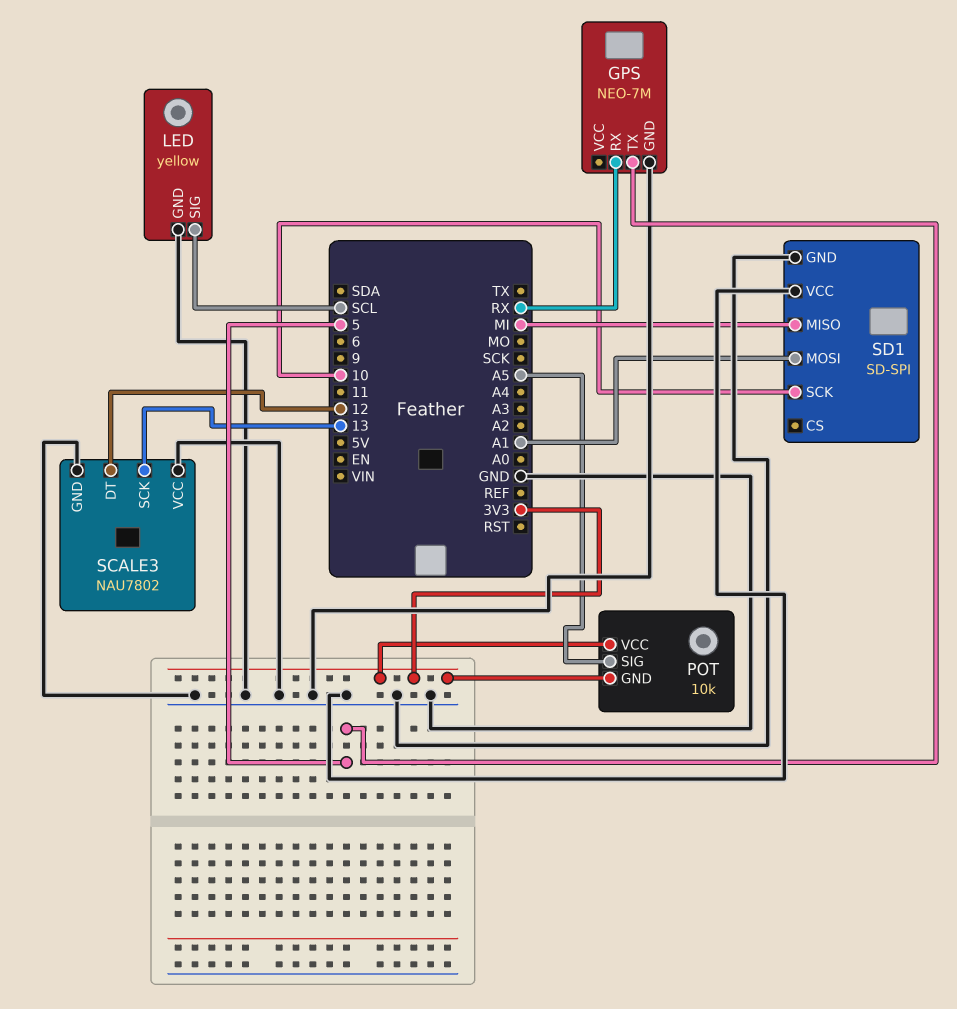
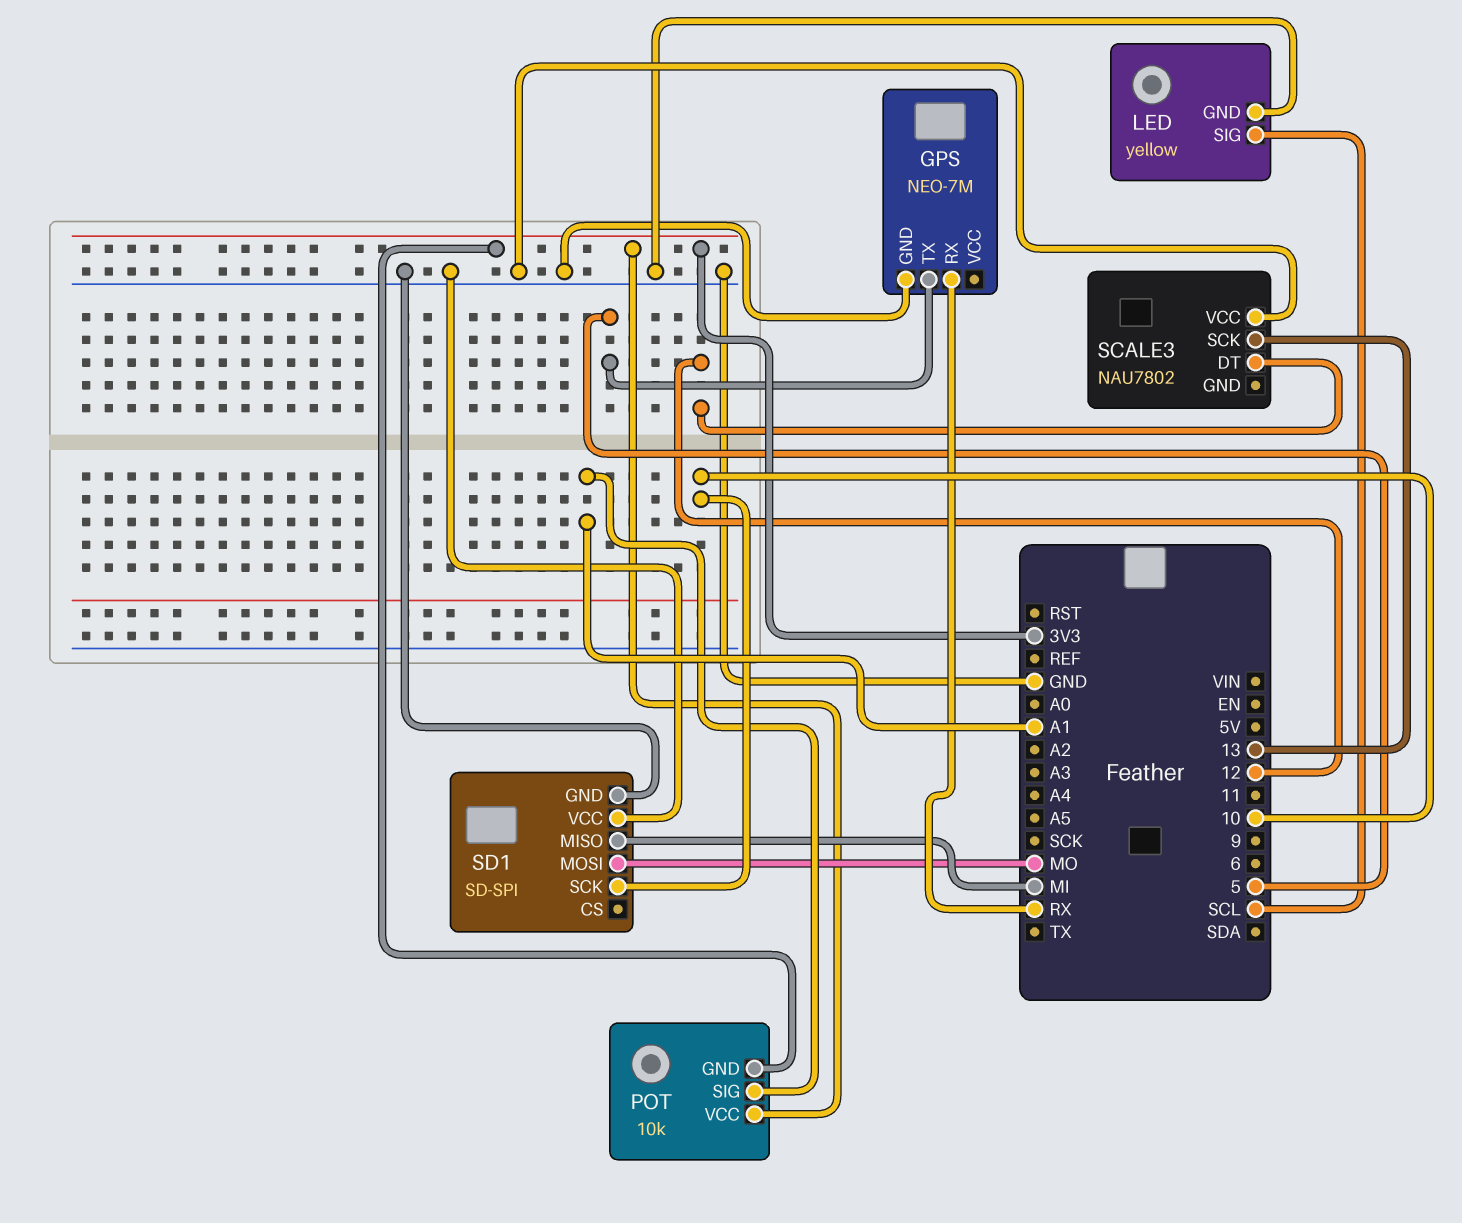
POT pin SIG: A5 -> A1
SCALE3 pin GND: GND -> none
SD1 pin MOSI: A1 -> MO

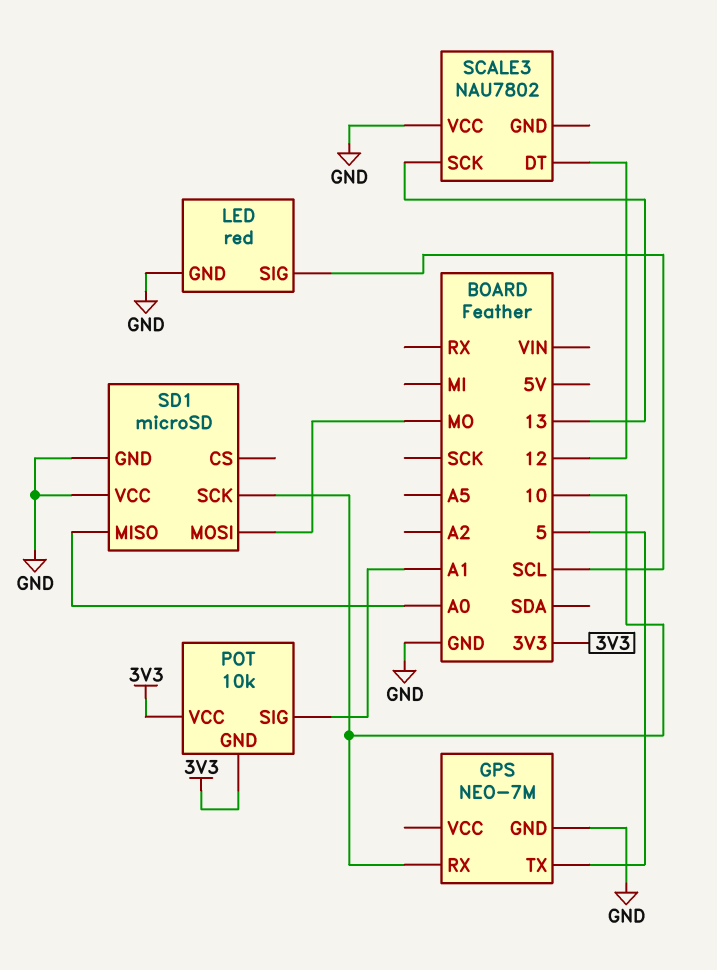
GPS pin RX: RX -> 10
LED: yellow -> red
SD1: SD-SPI -> microSD
SD1 pin MISO: MI -> A0

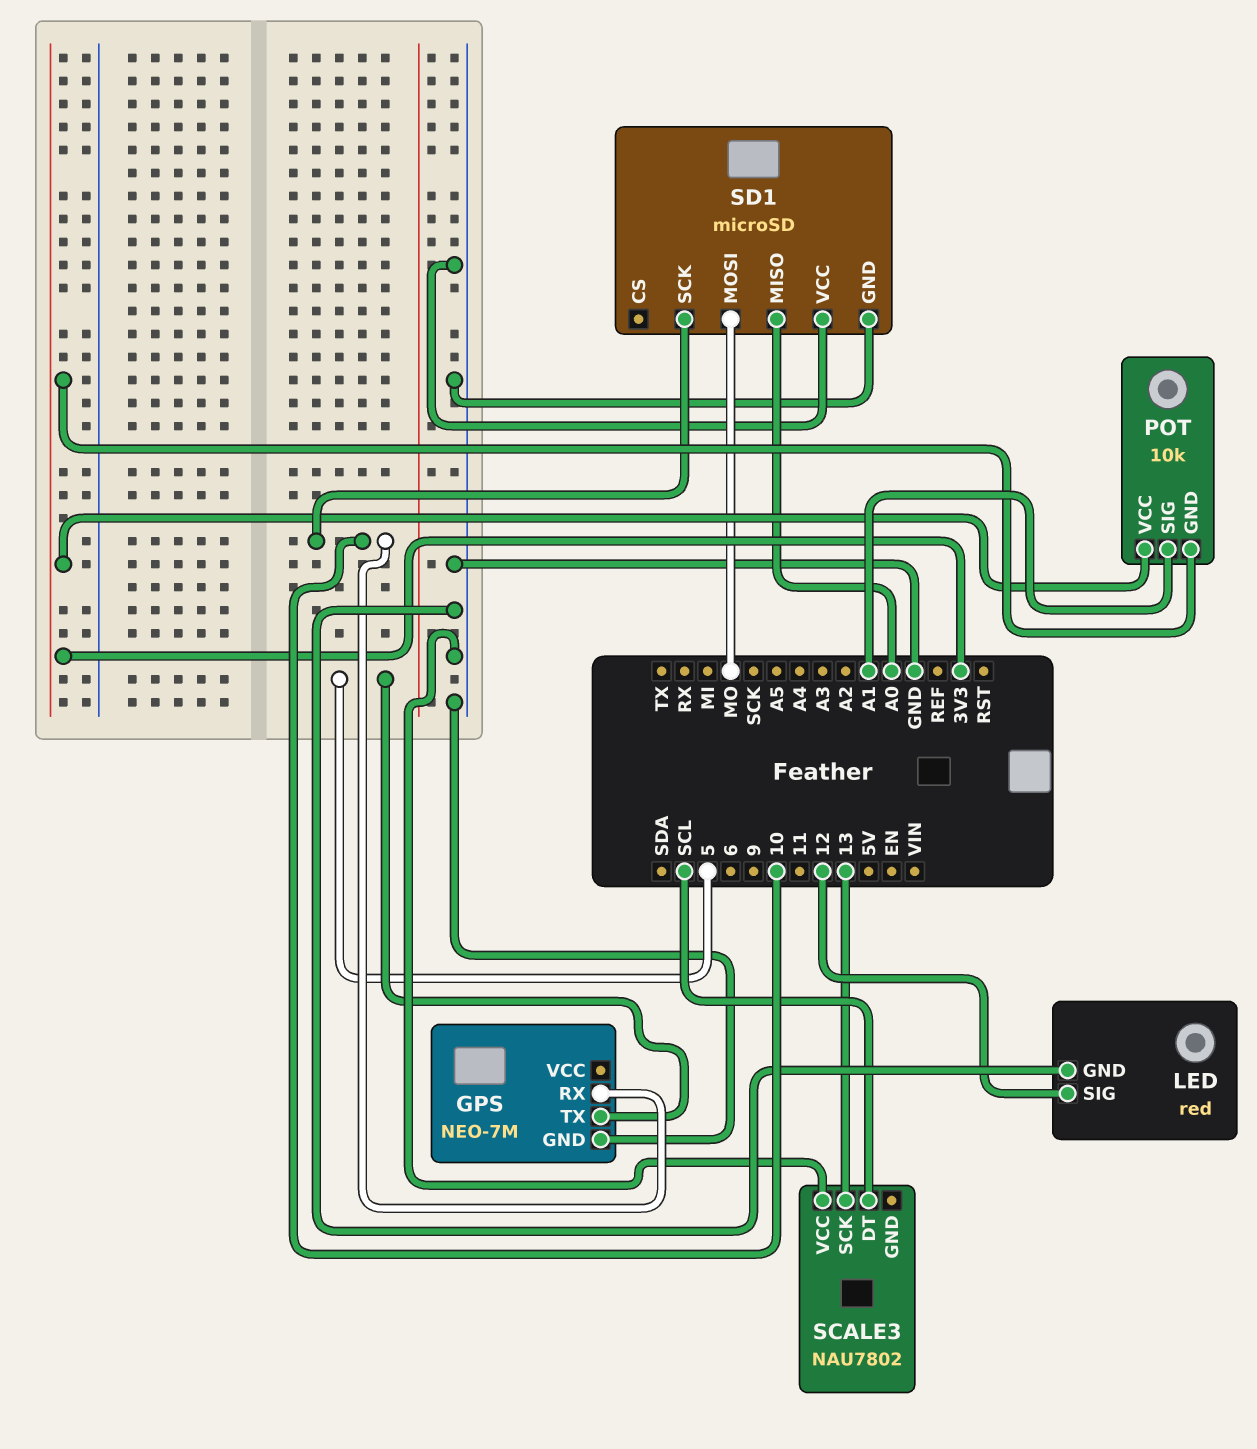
LED pin SIG: SCL -> 12
SCALE3 pin DT: 12 -> SCL

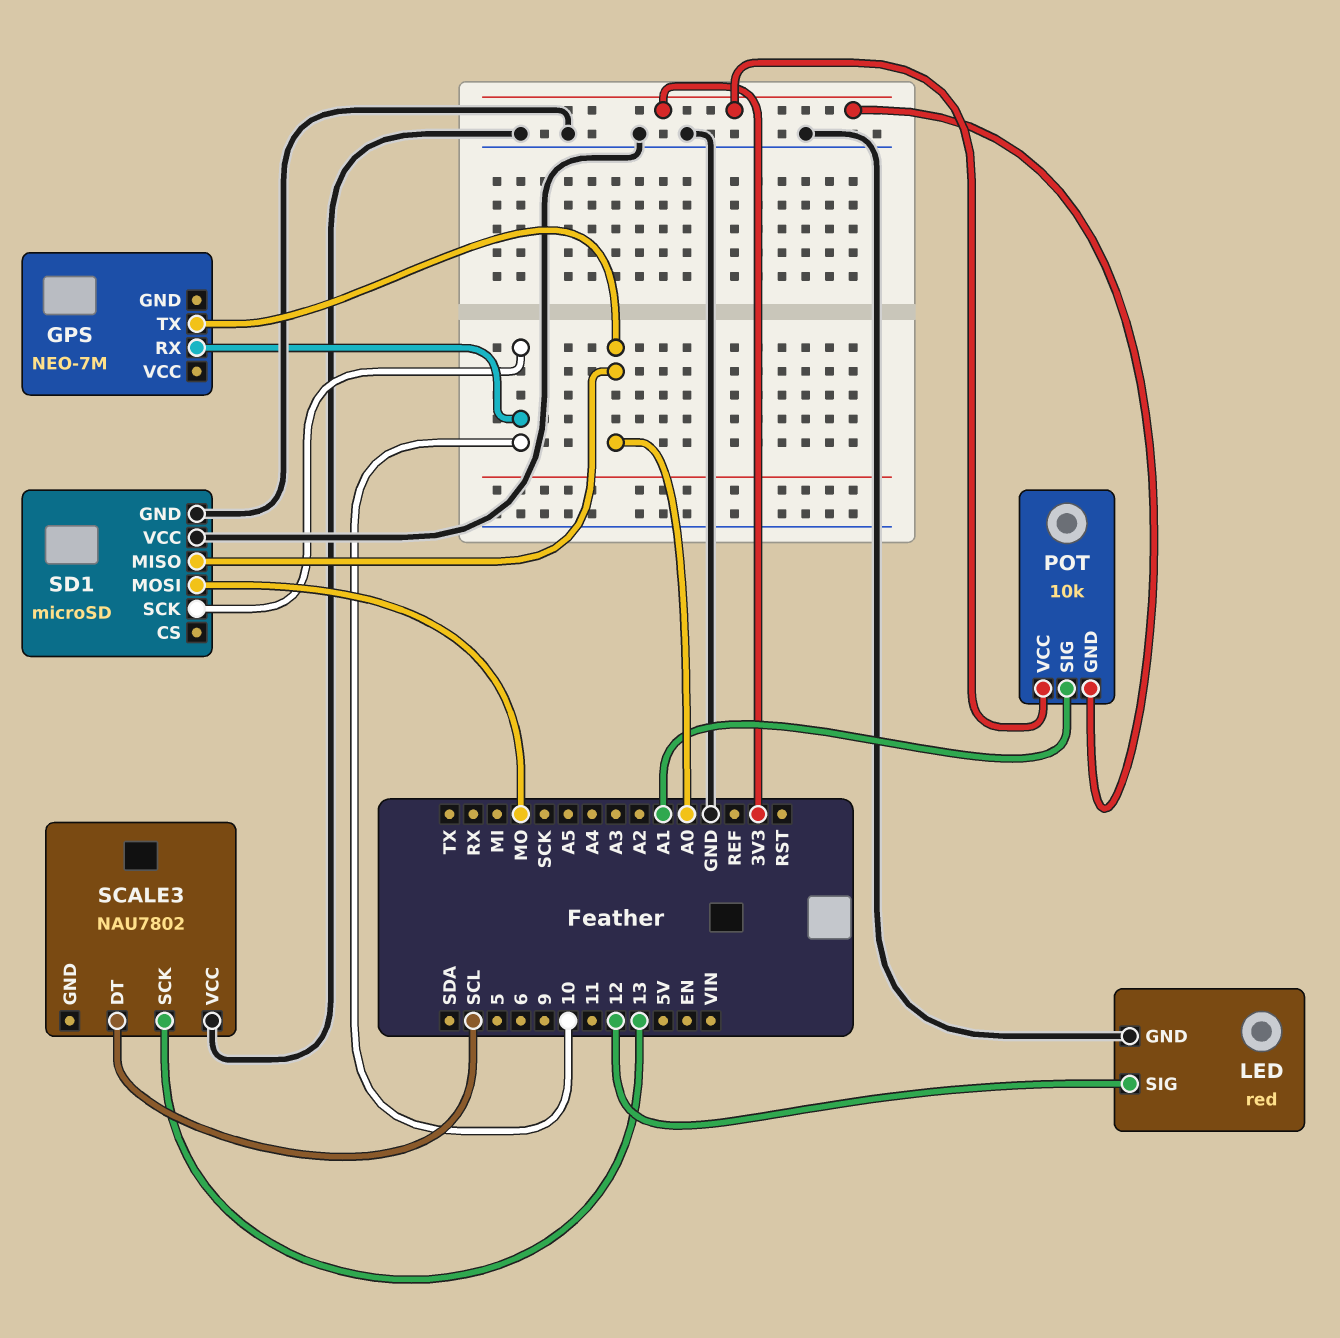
GPS pin GND: GND -> none
GPS pin TX: 5 -> A0

